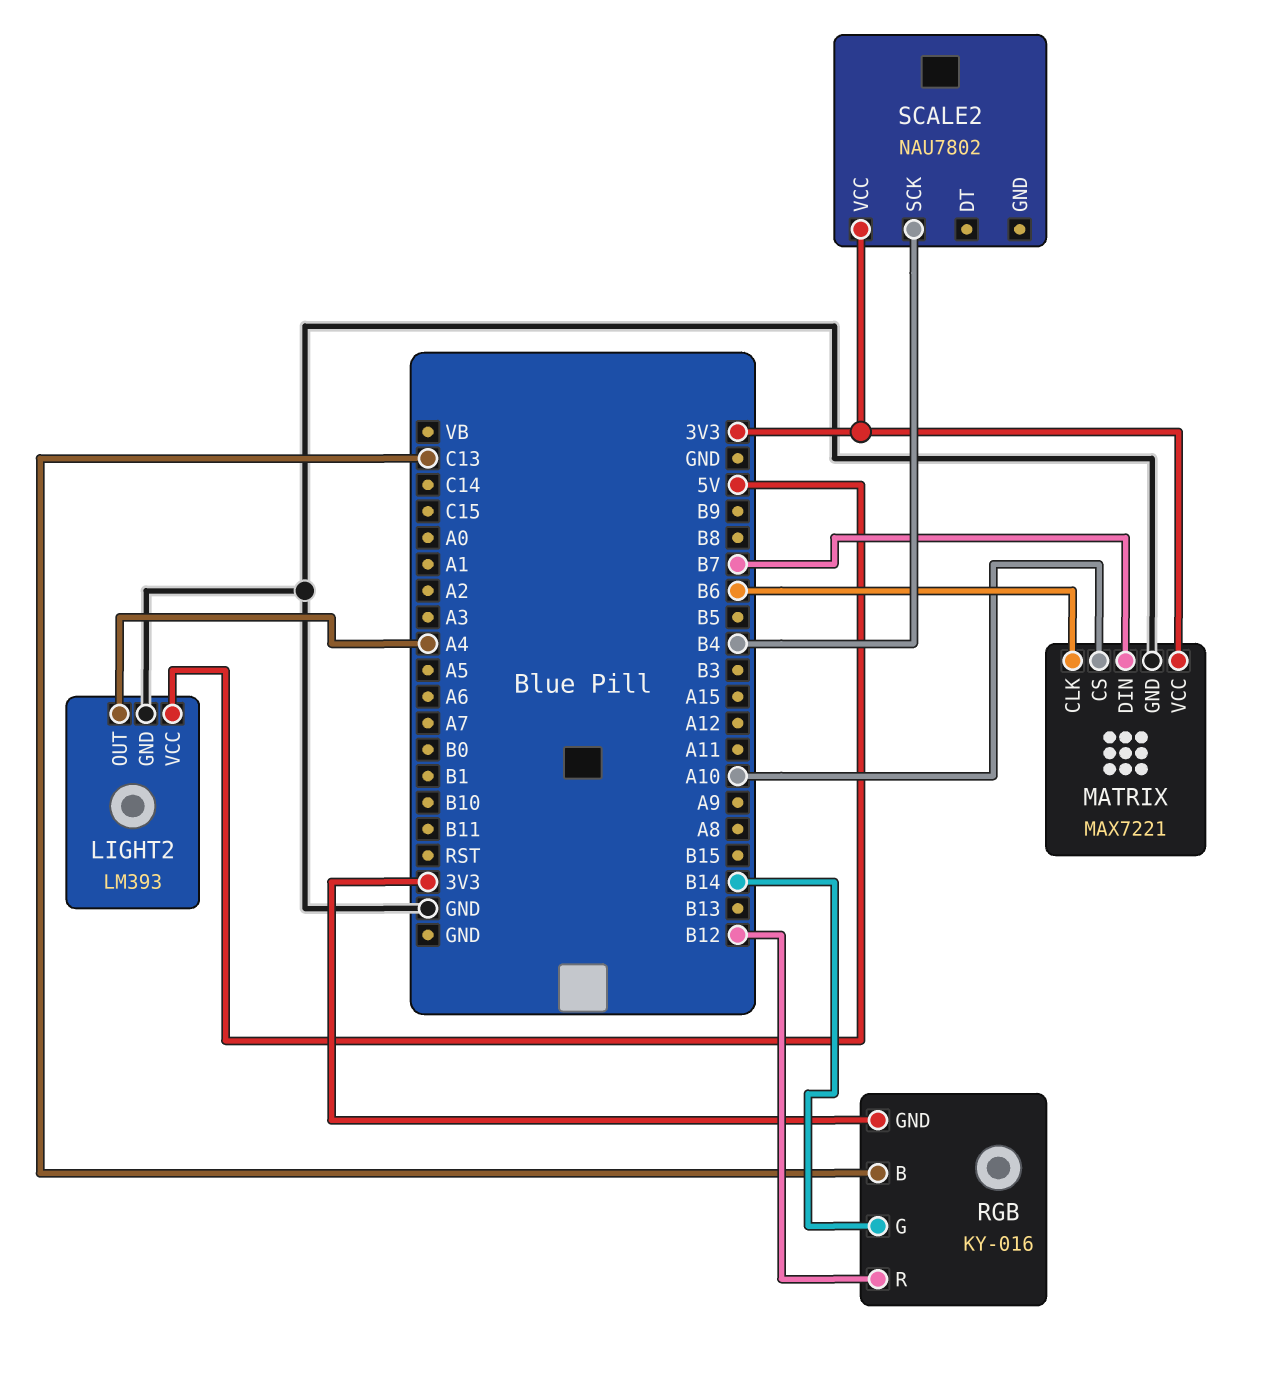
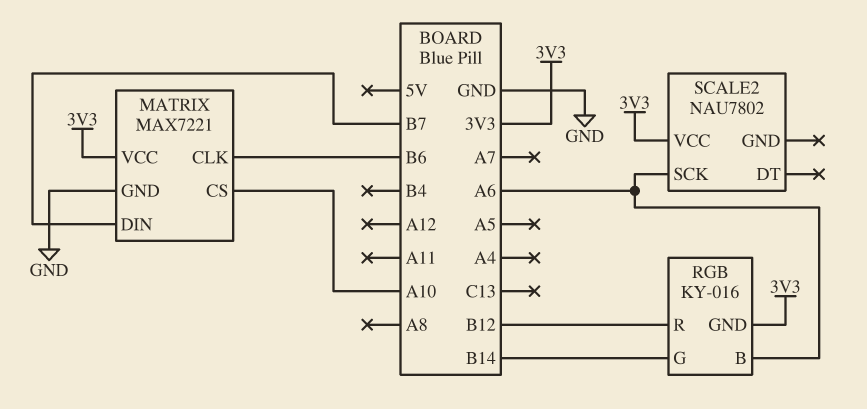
LIGHT2: LM393 -> none
LIGHT2 pin GND: GND -> none
LIGHT2 pin OUT: A4 -> none
LIGHT2 pin VCC: 5V -> none
RGB pin B: C13 -> A6
SCALE2 pin SCK: B4 -> A6

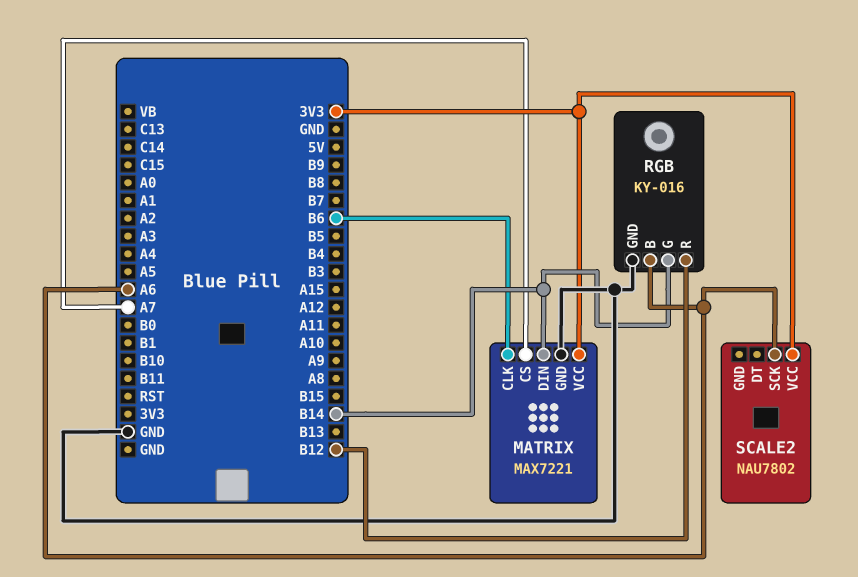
MATRIX pin CS: A10 -> A7
MATRIX pin DIN: B7 -> B14
RGB pin GND: 3V3 -> GND

